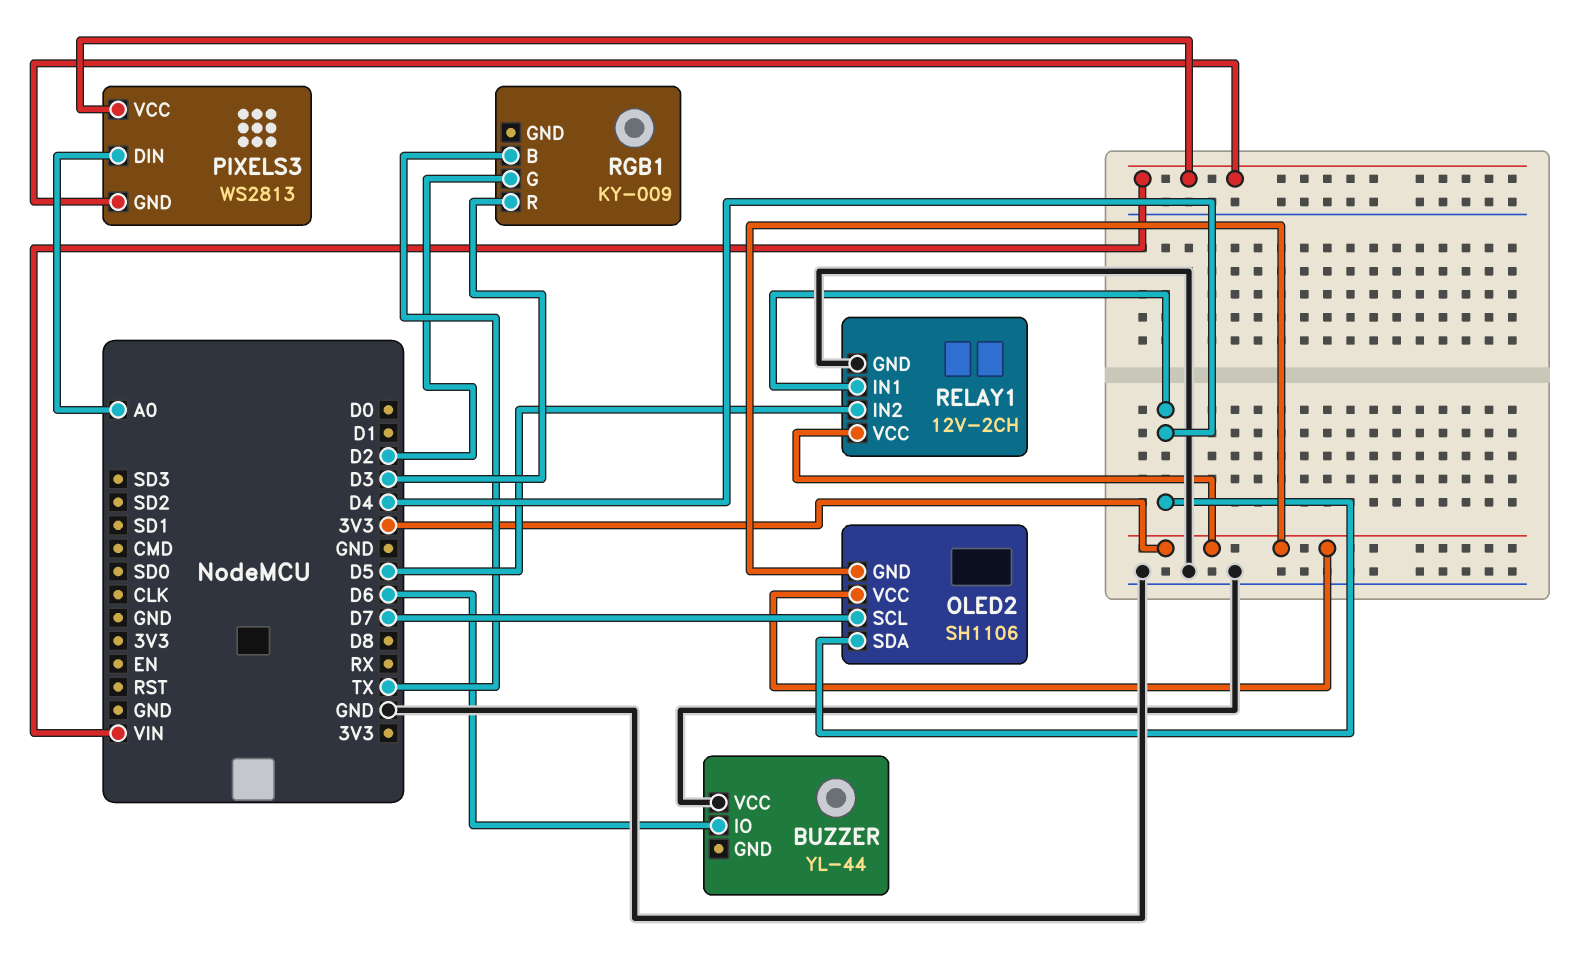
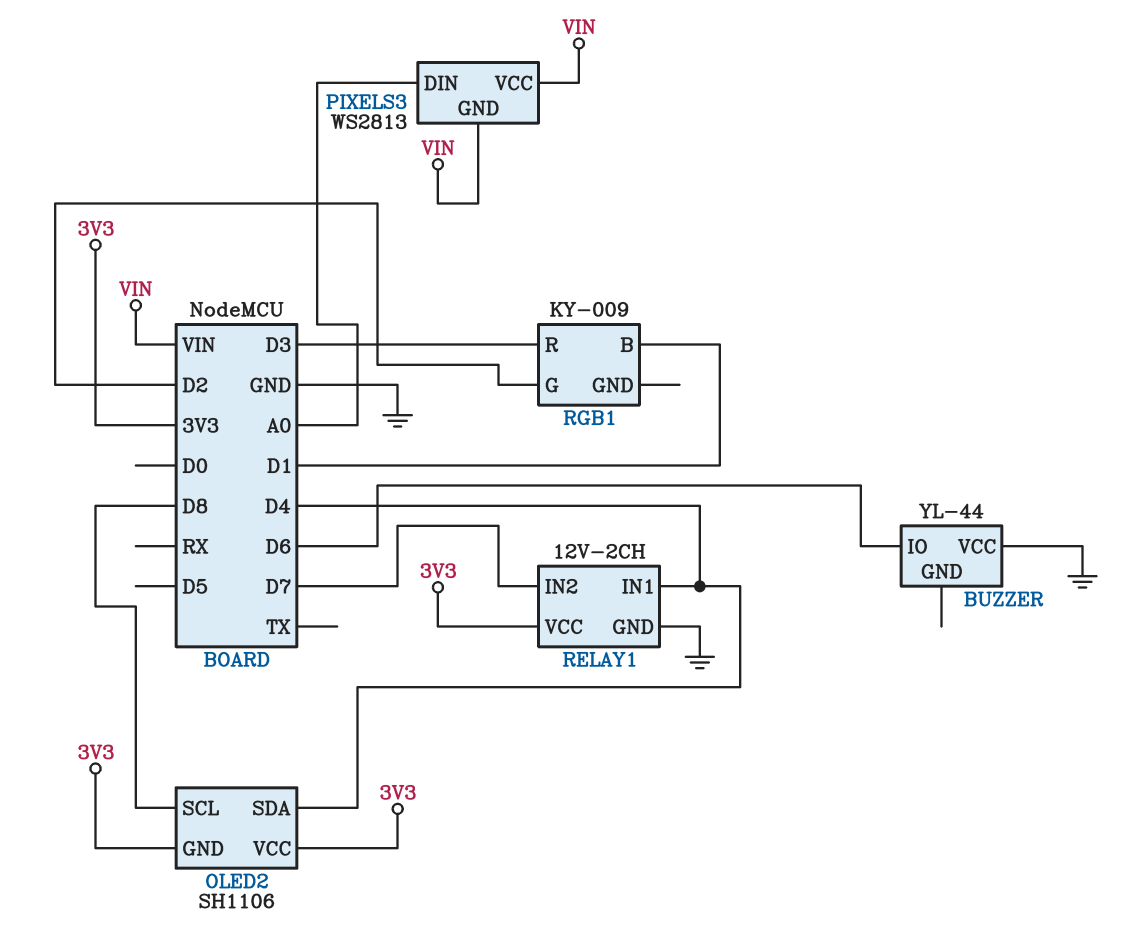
OLED2 pin SCL: D7 -> D8
RELAY1 pin IN2: D5 -> D7
RGB1 pin B: TX -> D1

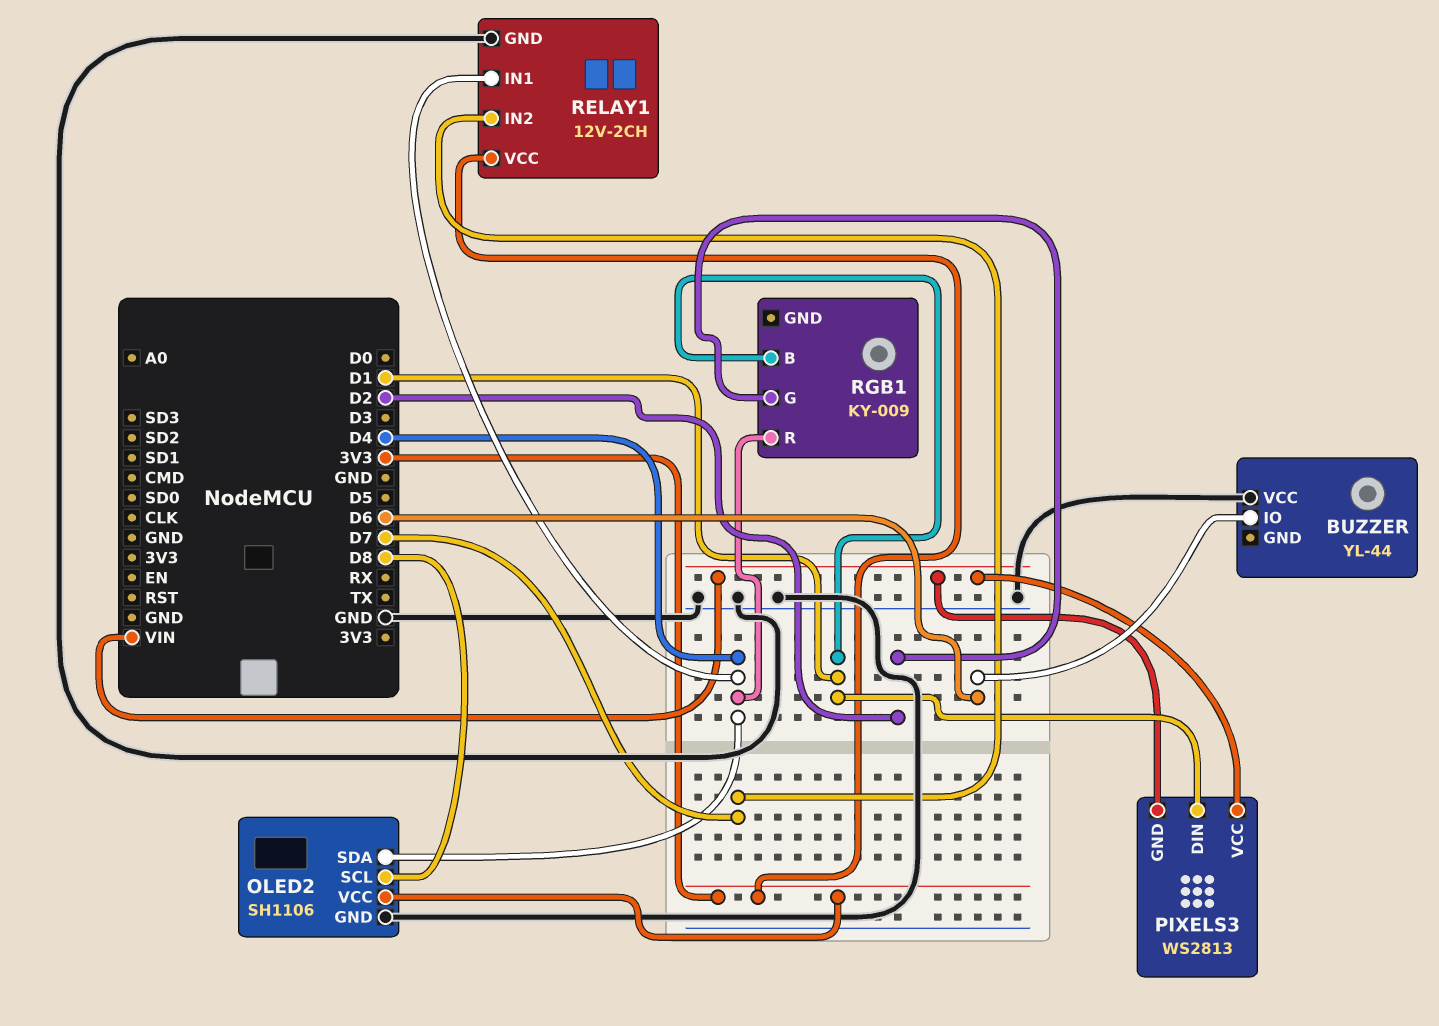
OLED2 pin GND: 3V3 -> GND
PIXELS3 pin DIN: A0 -> D1
RGB1 pin R: D3 -> D4

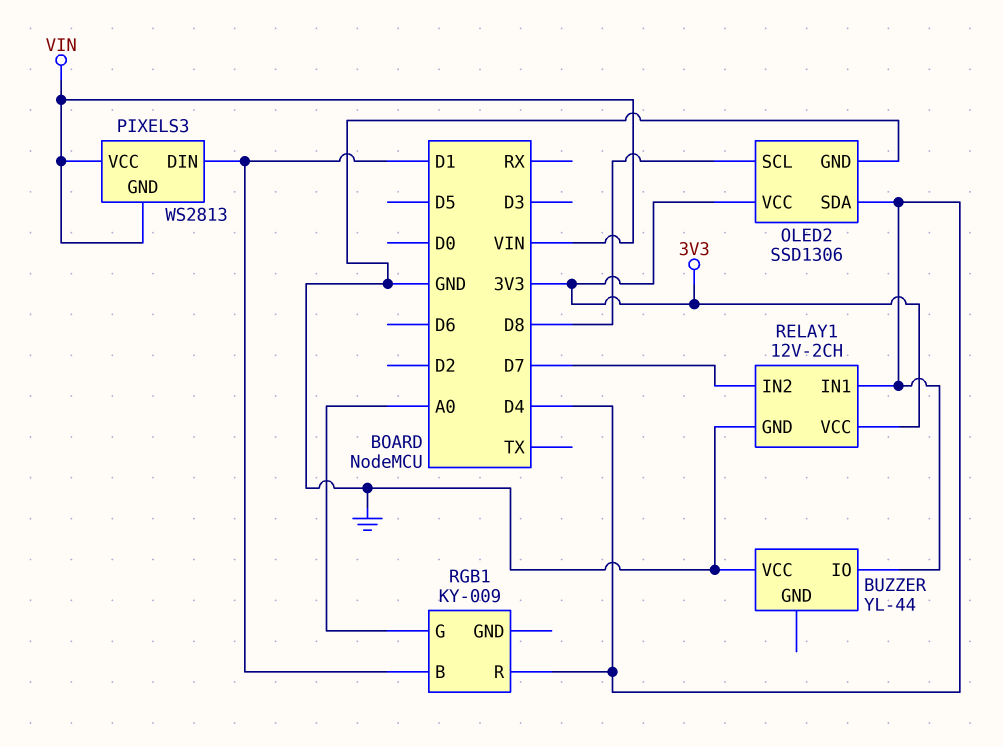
BUZZER pin IO: D6 -> D4
OLED2: SH1106 -> SSD1306
RGB1 pin G: D2 -> A0

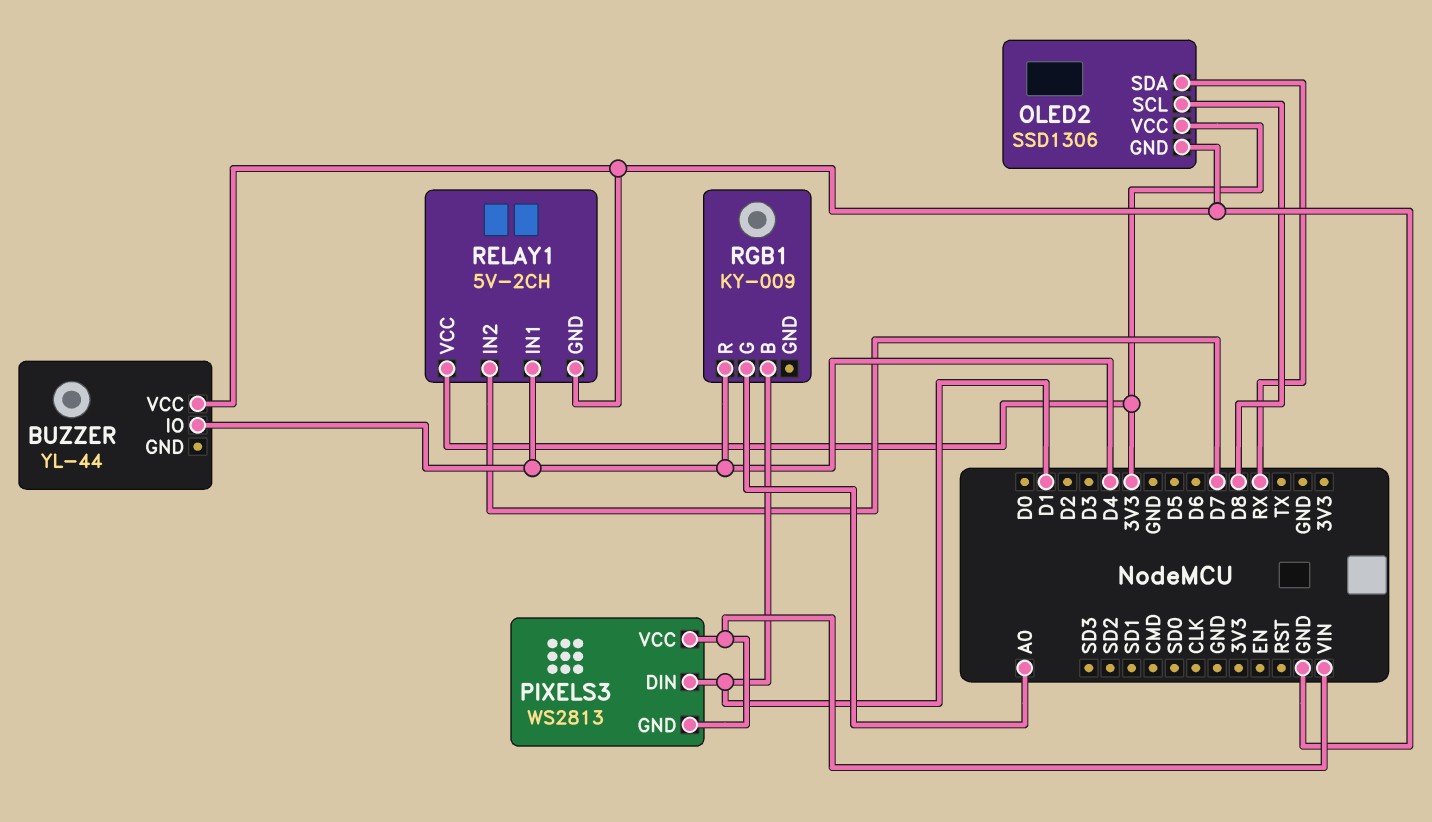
OLED2 pin SDA: D4 -> RX
RELAY1: 12V-2CH -> 5V-2CH

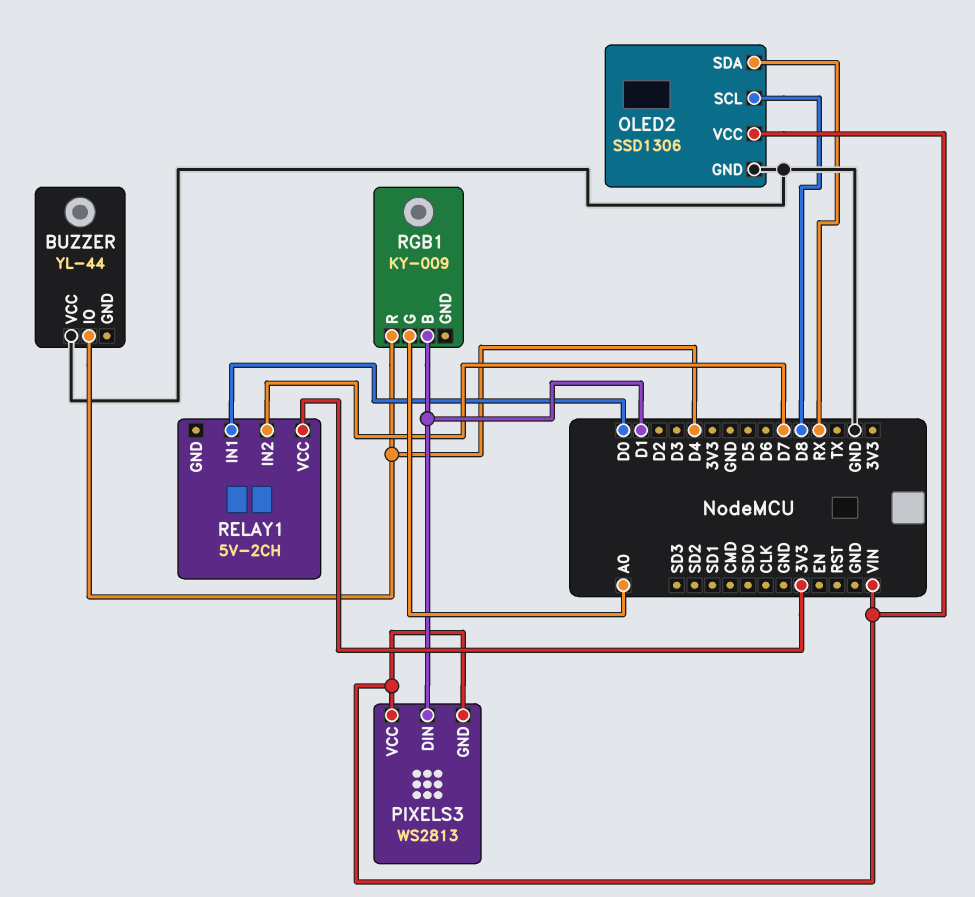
OLED2 pin VCC: 3V3 -> VIN
RELAY1 pin GND: GND -> none
RELAY1 pin IN1: D4 -> D0

